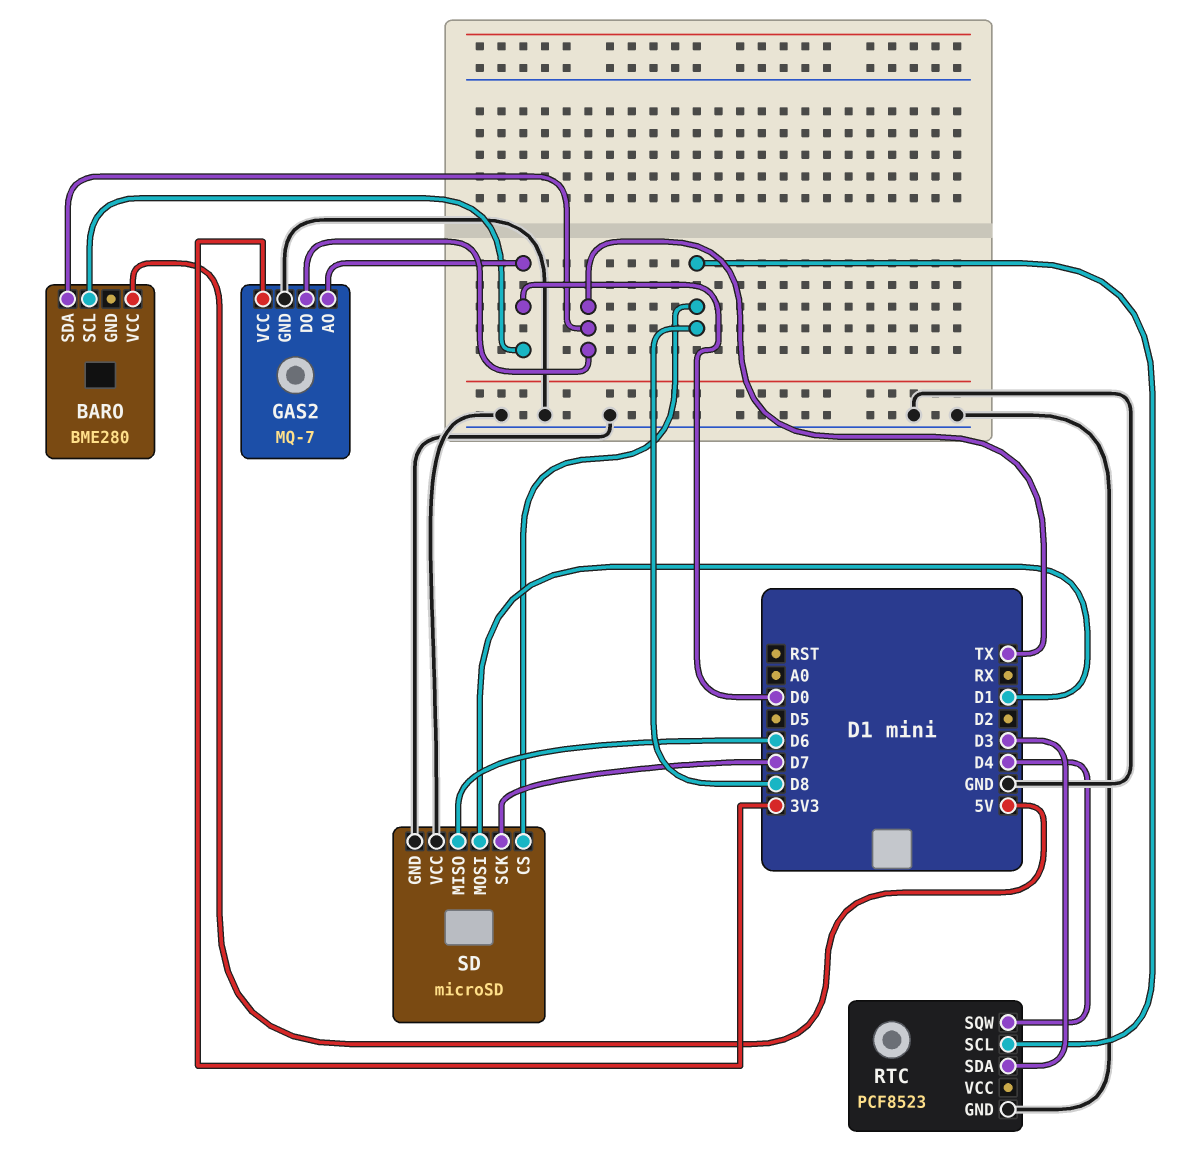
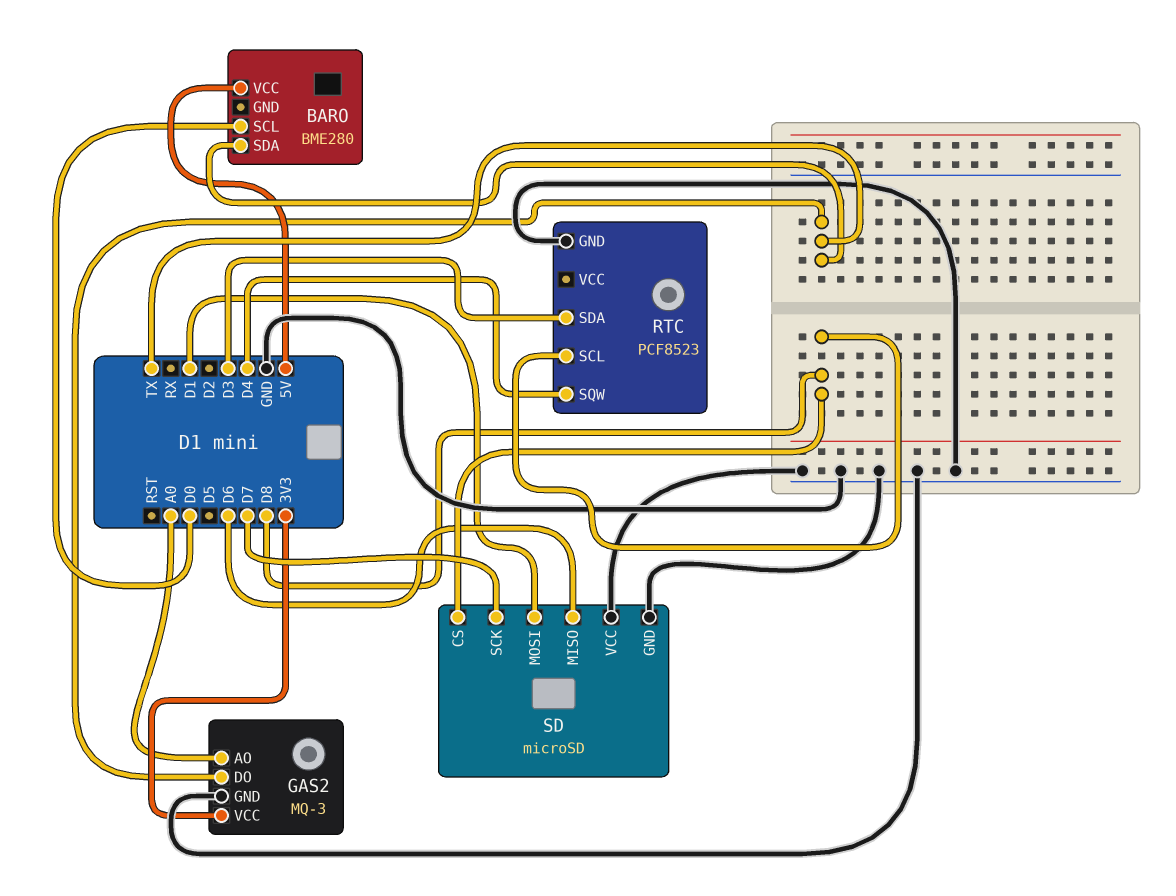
GAS2: MQ-7 -> MQ-3
GAS2 pin AO: D0 -> A0

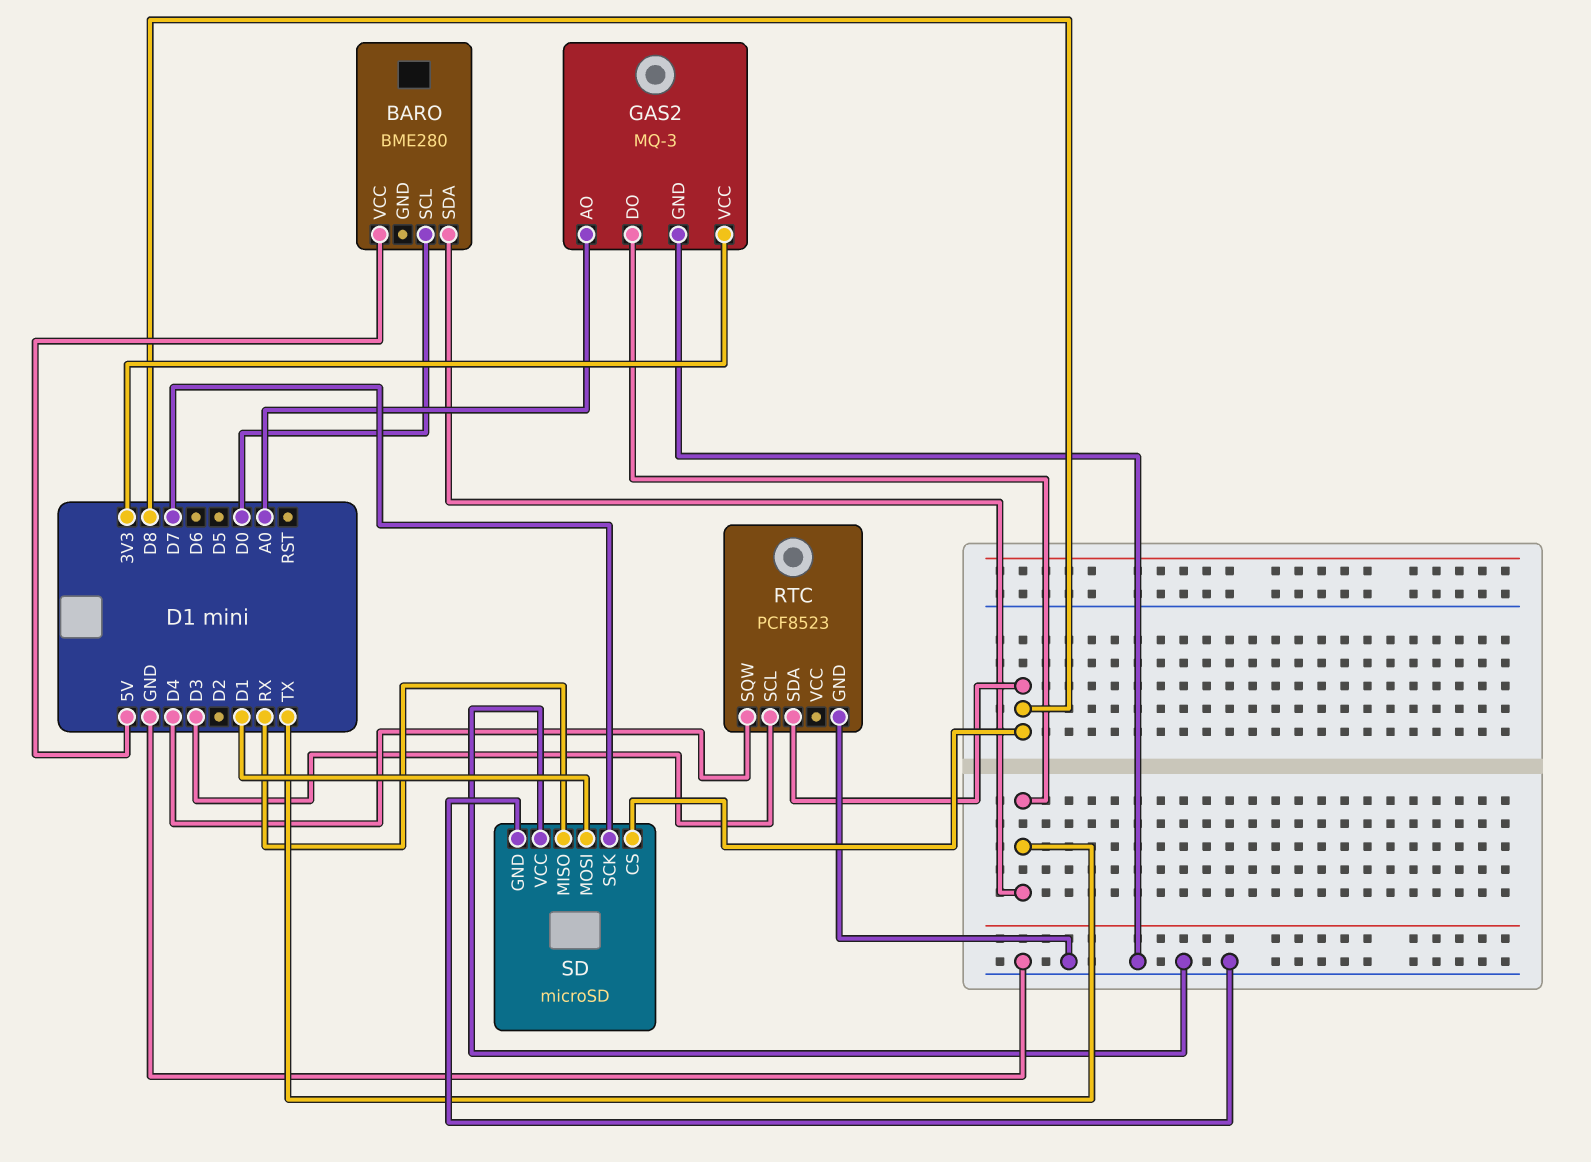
RTC pin SCL: D8 -> D3
RTC pin SDA: D3 -> D8
SD pin MISO: D6 -> RX

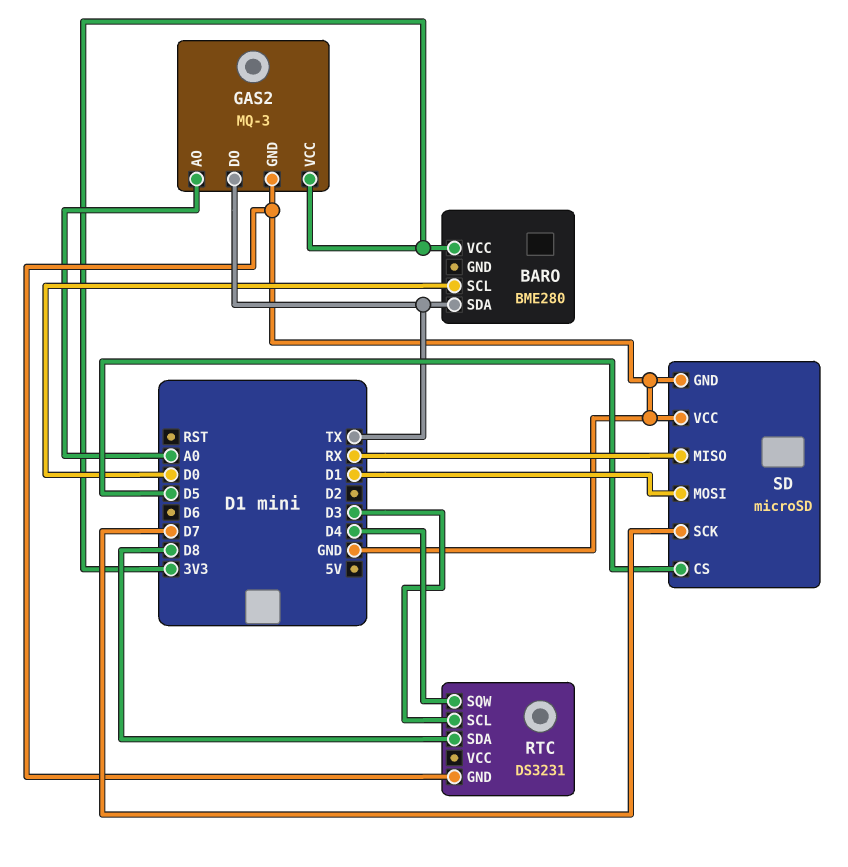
BARO pin VCC: 5V -> 3V3
RTC: PCF8523 -> DS3231
SD pin CS: D8 -> D5

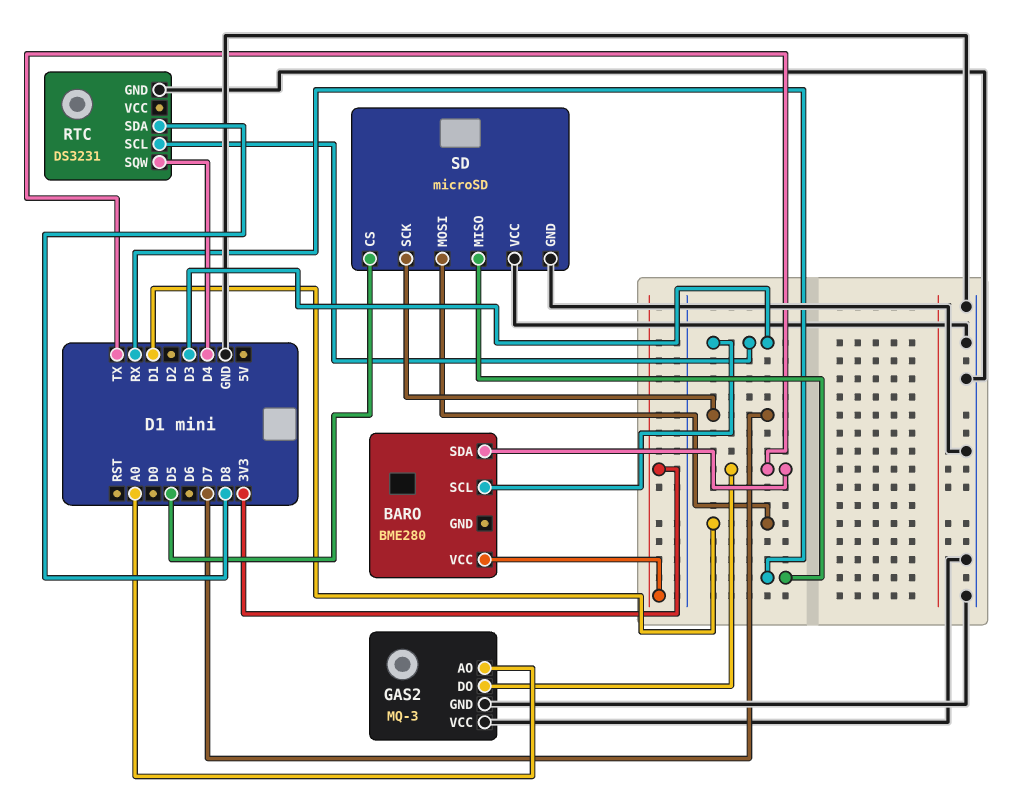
BARO pin SCL: D0 -> D3
GAS2 pin VCC: 3V3 -> GND

